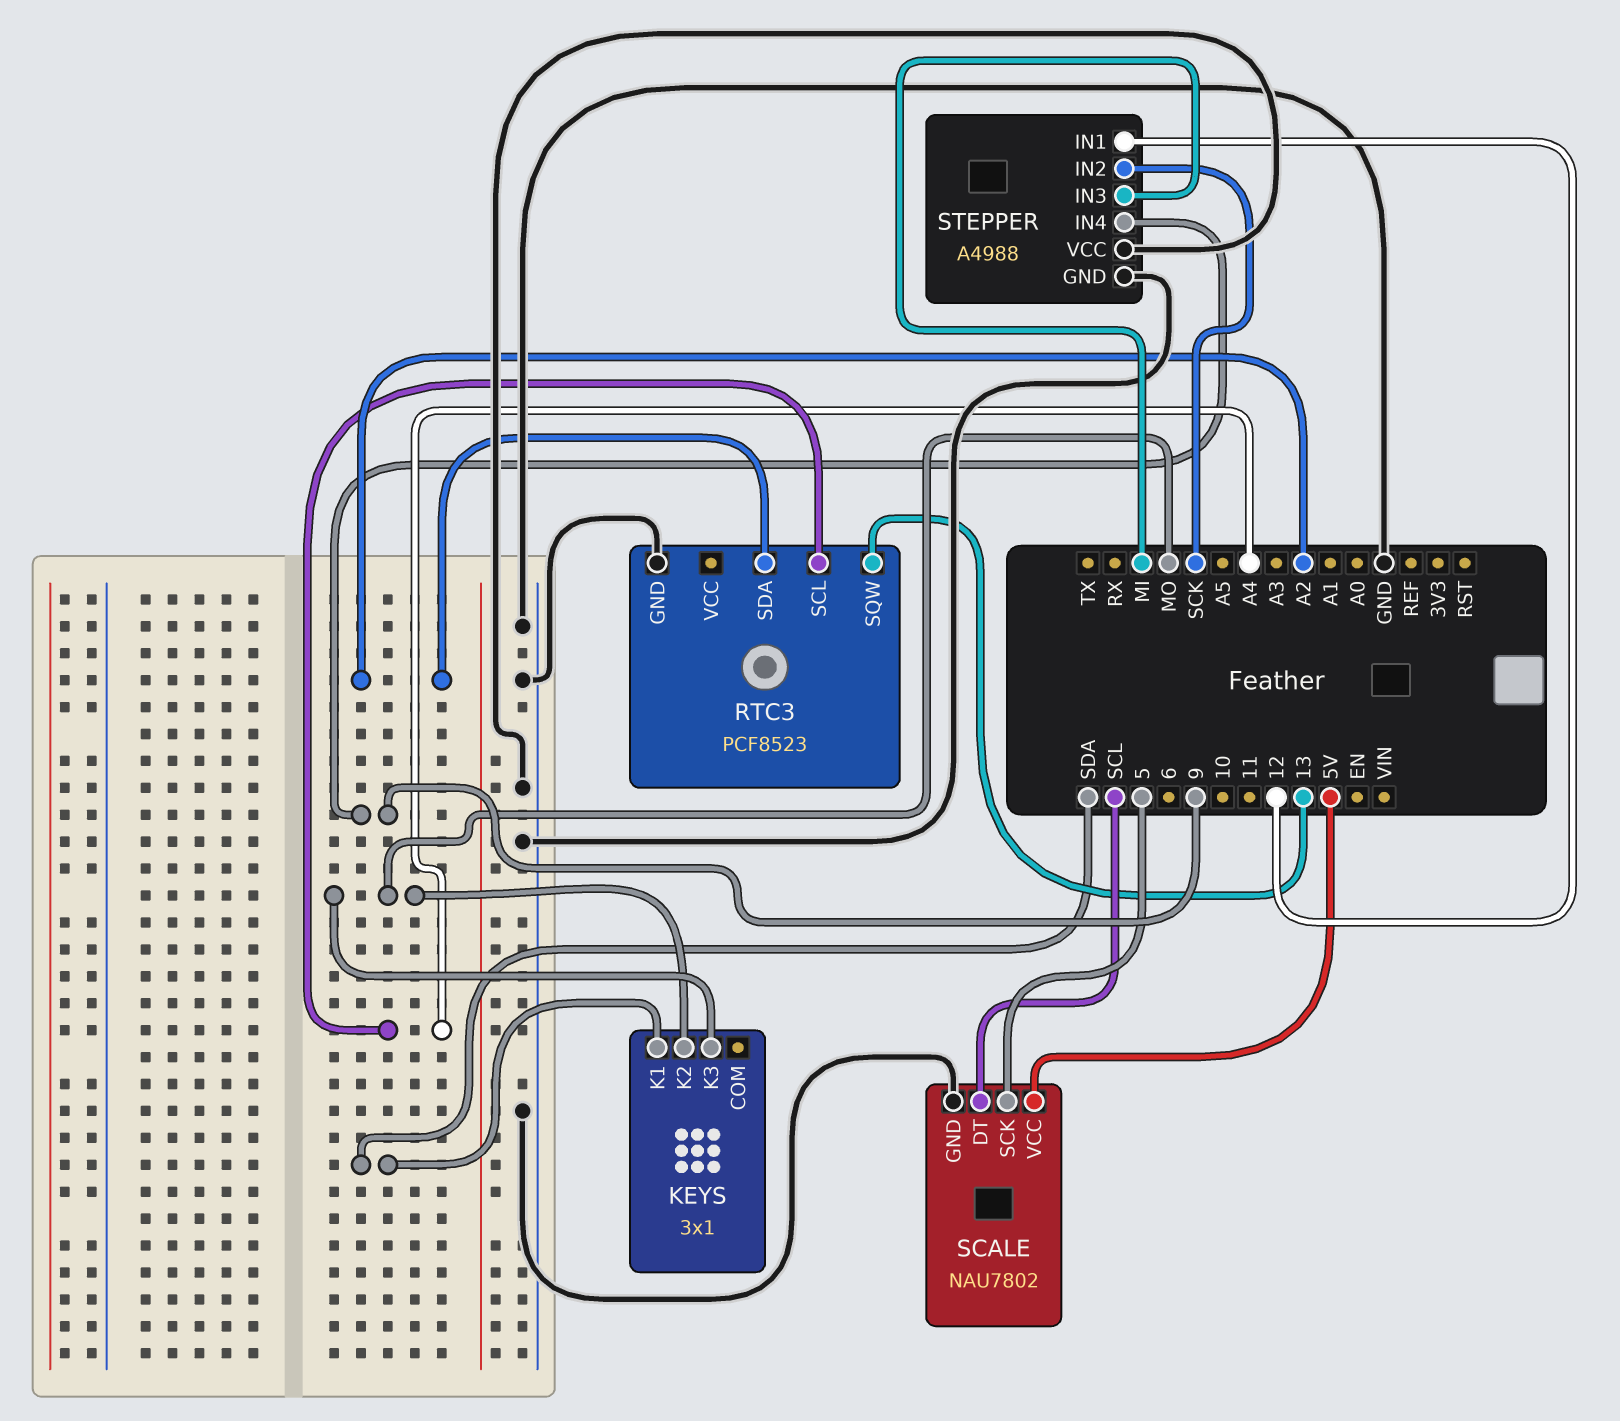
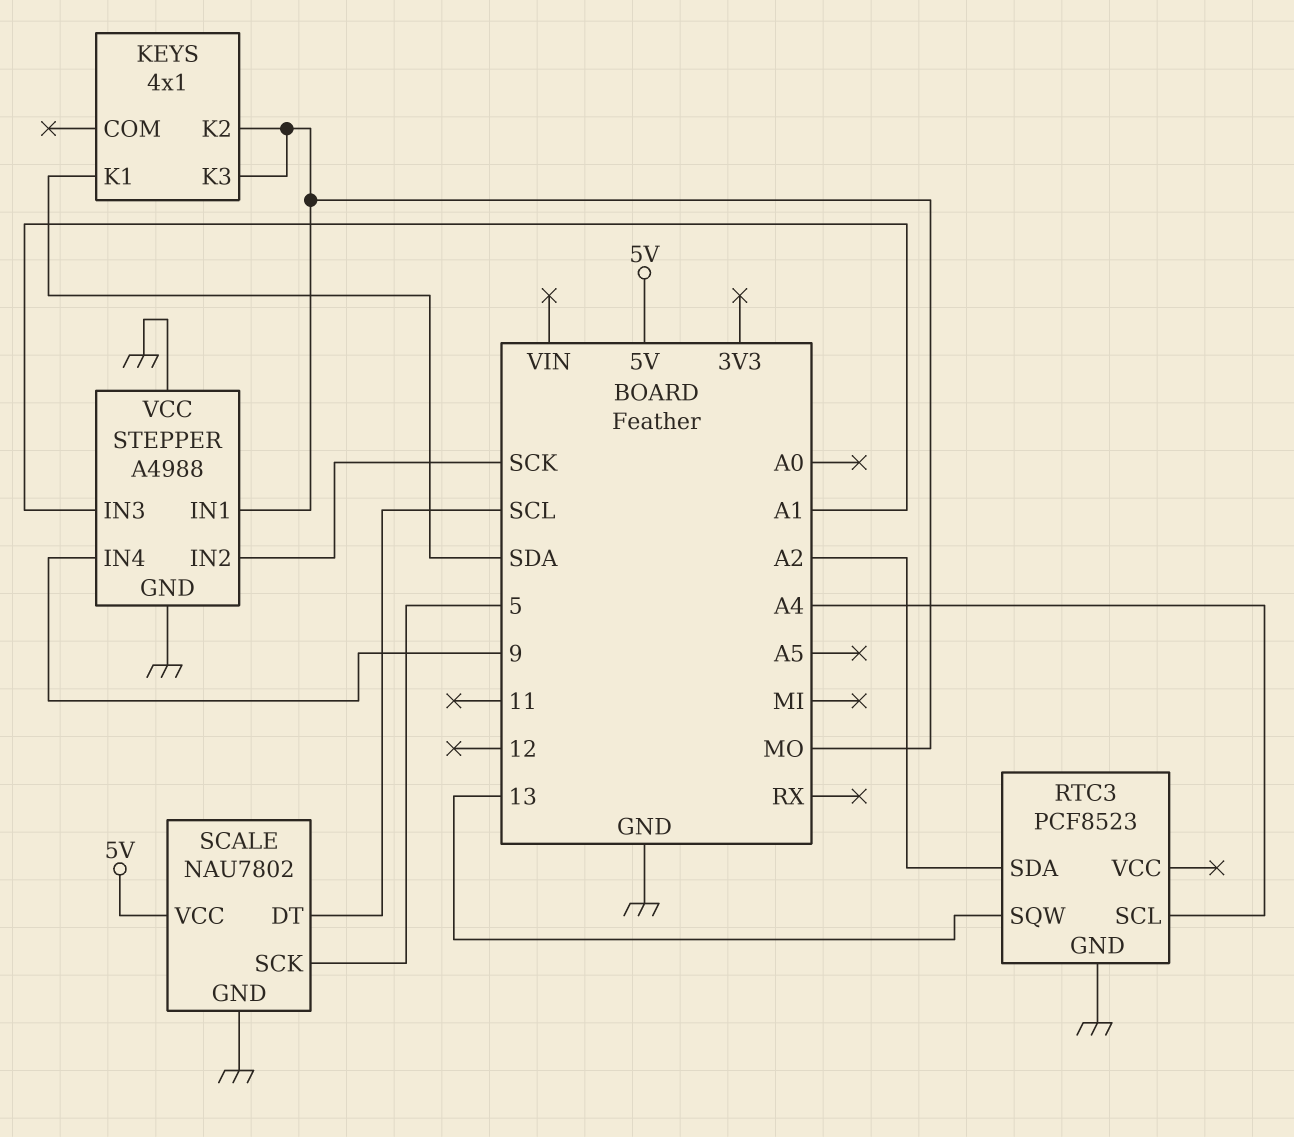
KEYS: 3x1 -> 4x1
STEPPER pin IN1: 12 -> MO
STEPPER pin IN3: MI -> A1

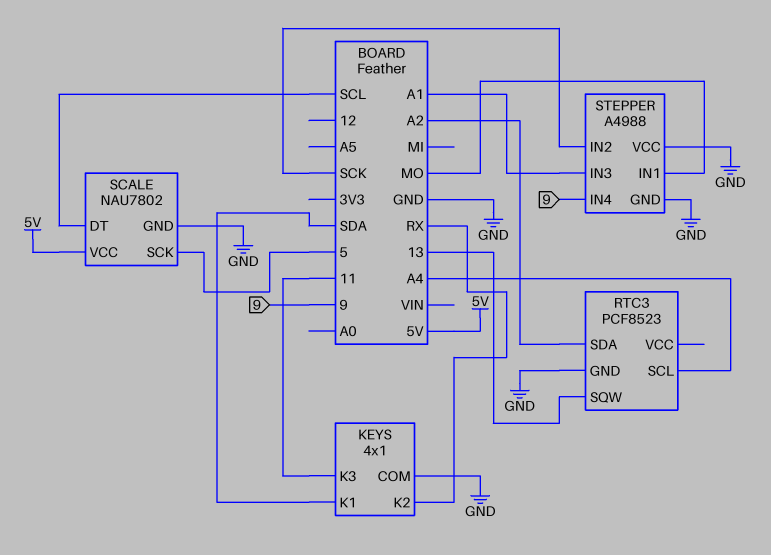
KEYS pin COM: none -> GND
KEYS pin K2: MO -> RX
KEYS pin K3: MO -> 11

